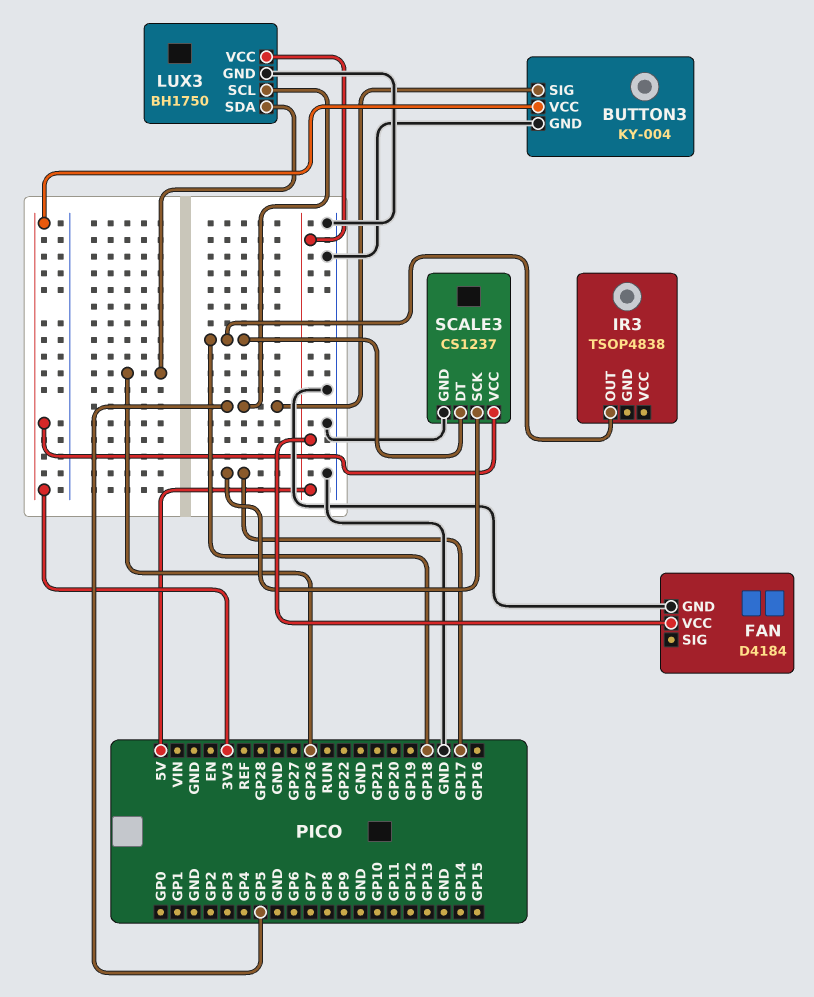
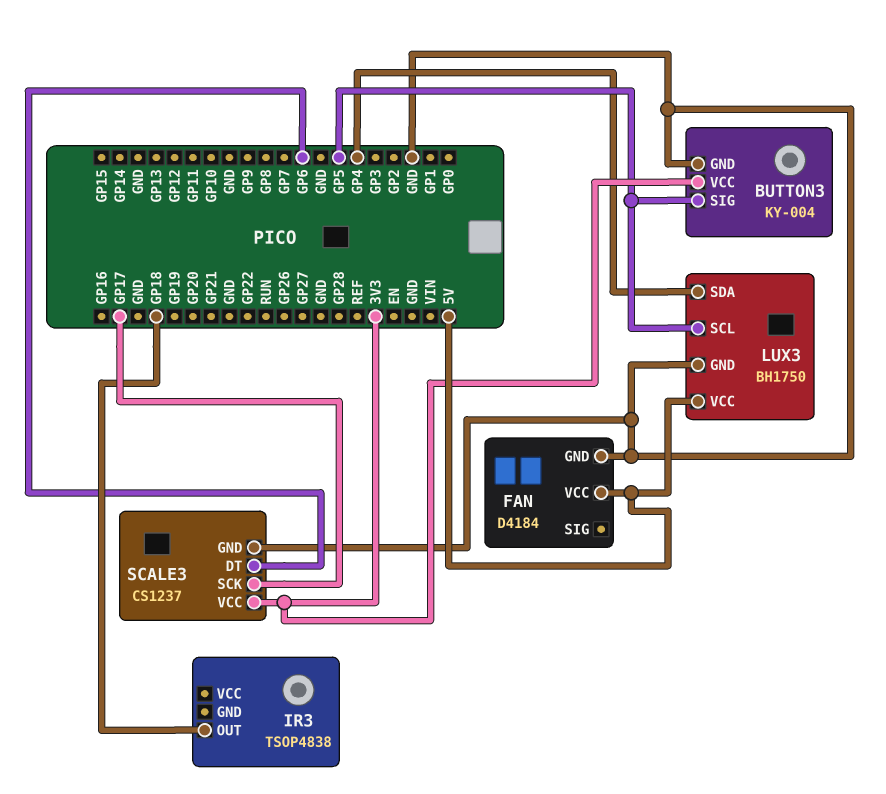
LUX3 pin SDA: GP26 -> GP4
SCALE3 pin DT: GP18 -> GP6

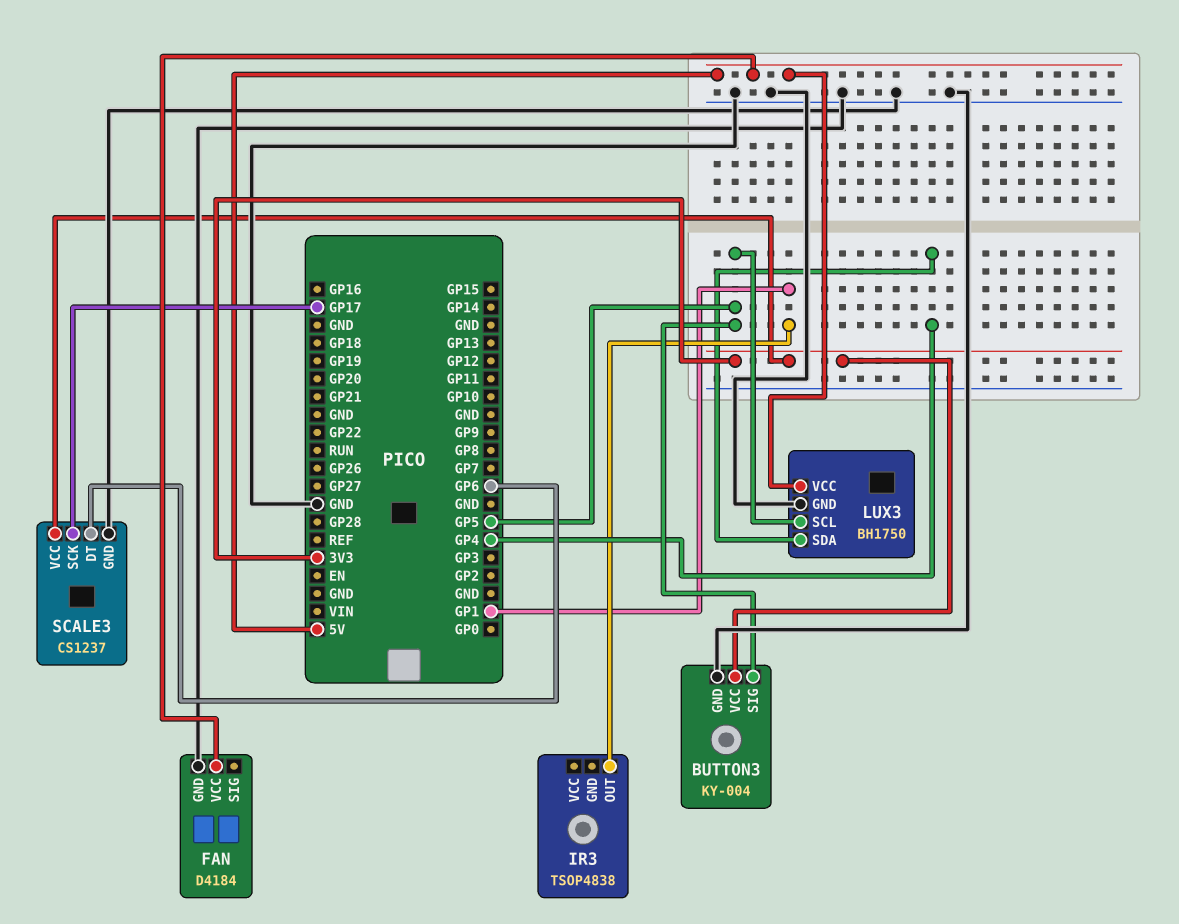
IR3 pin OUT: GP18 -> GP1

